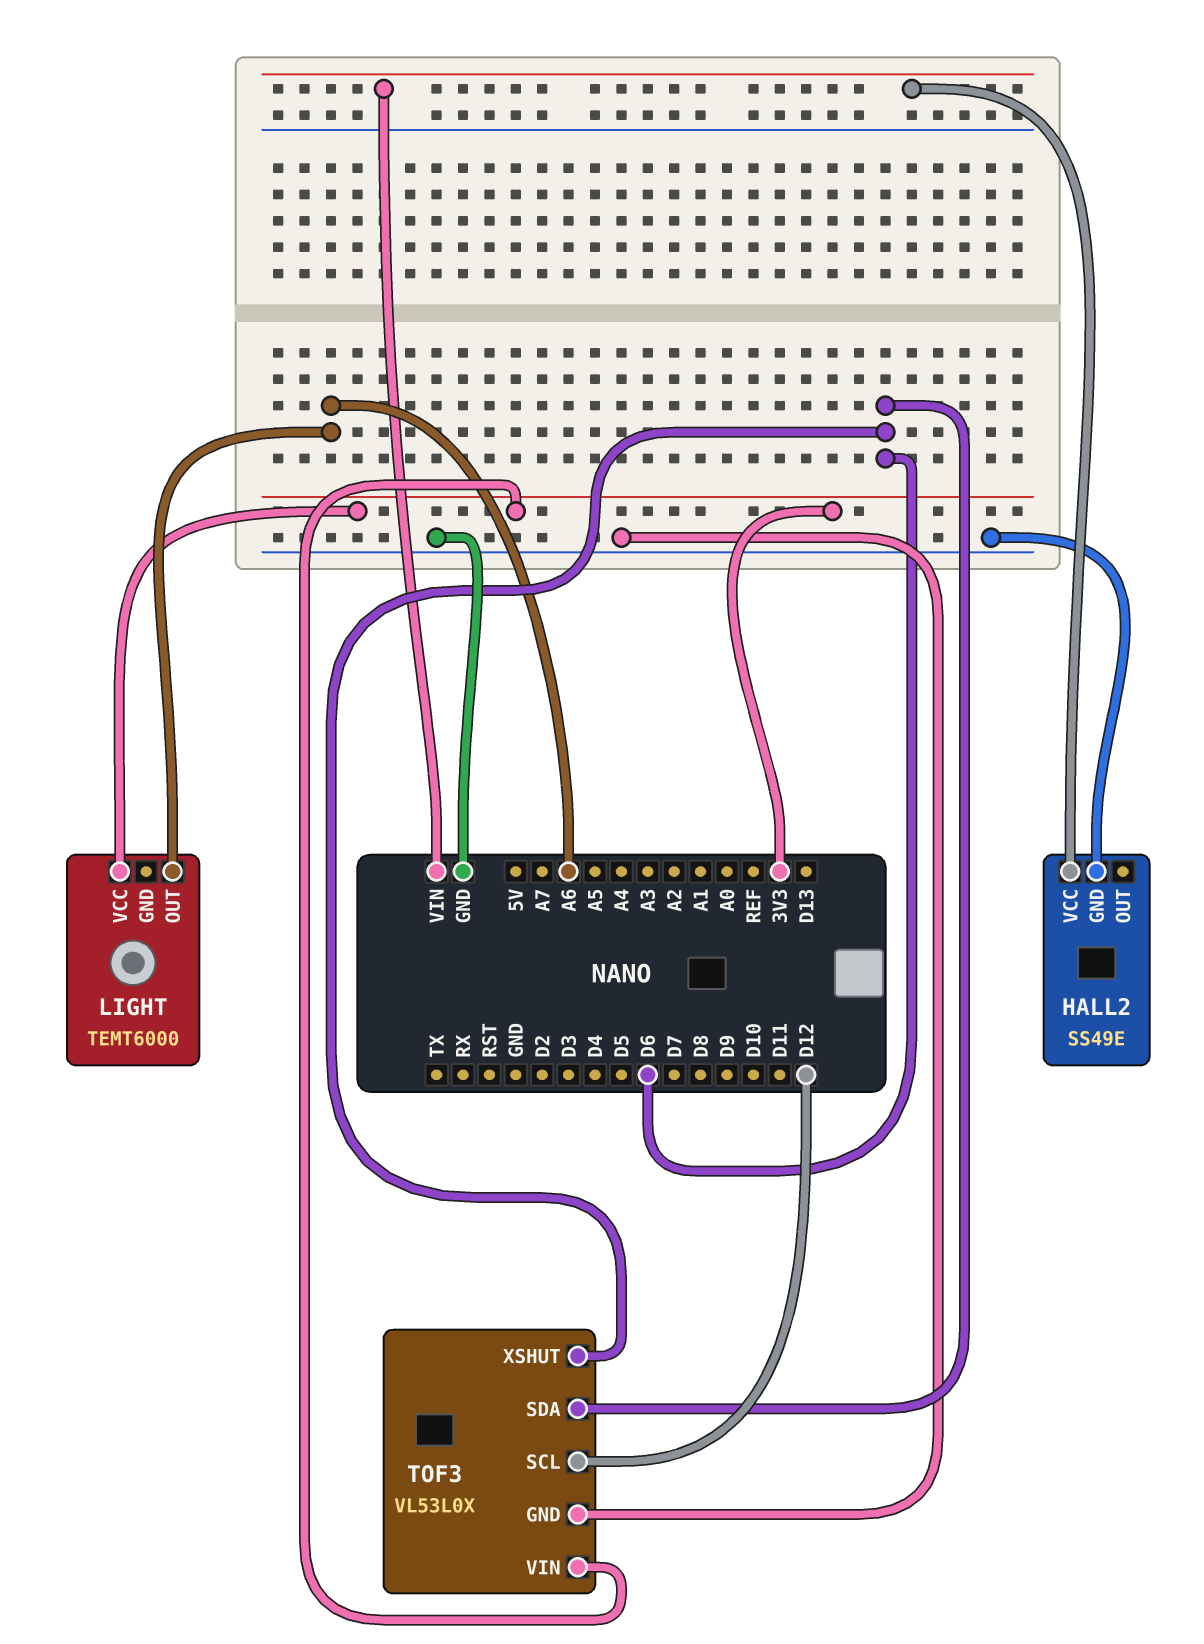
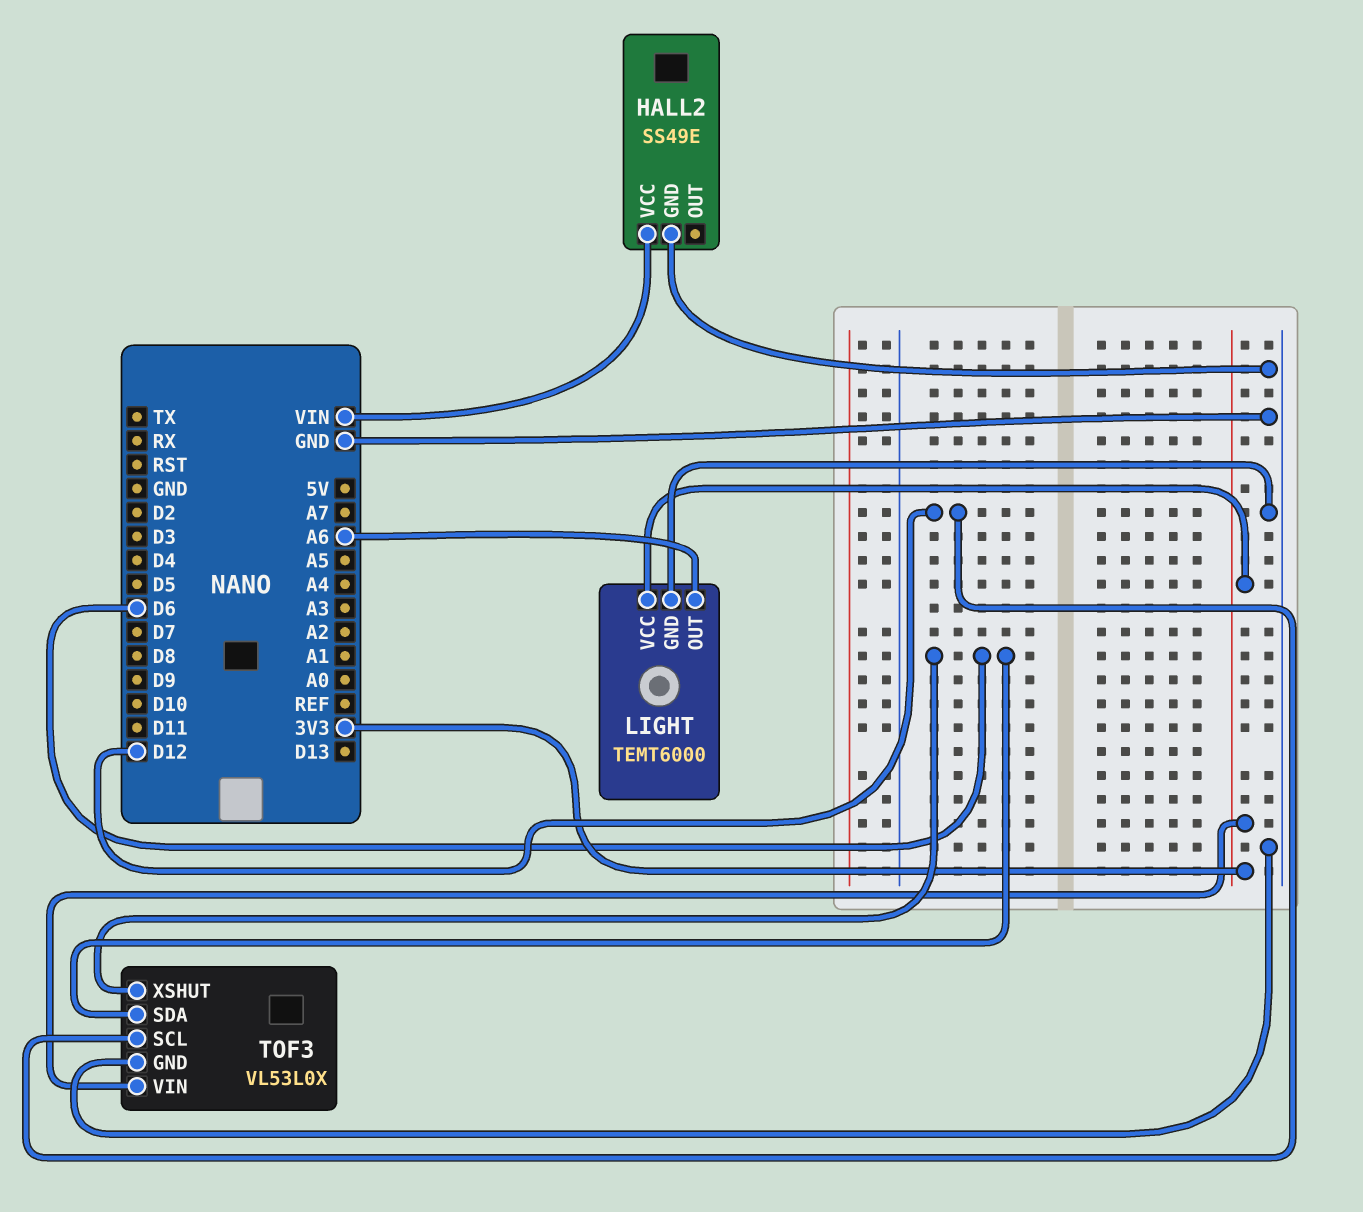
LIGHT pin GND: none -> GND

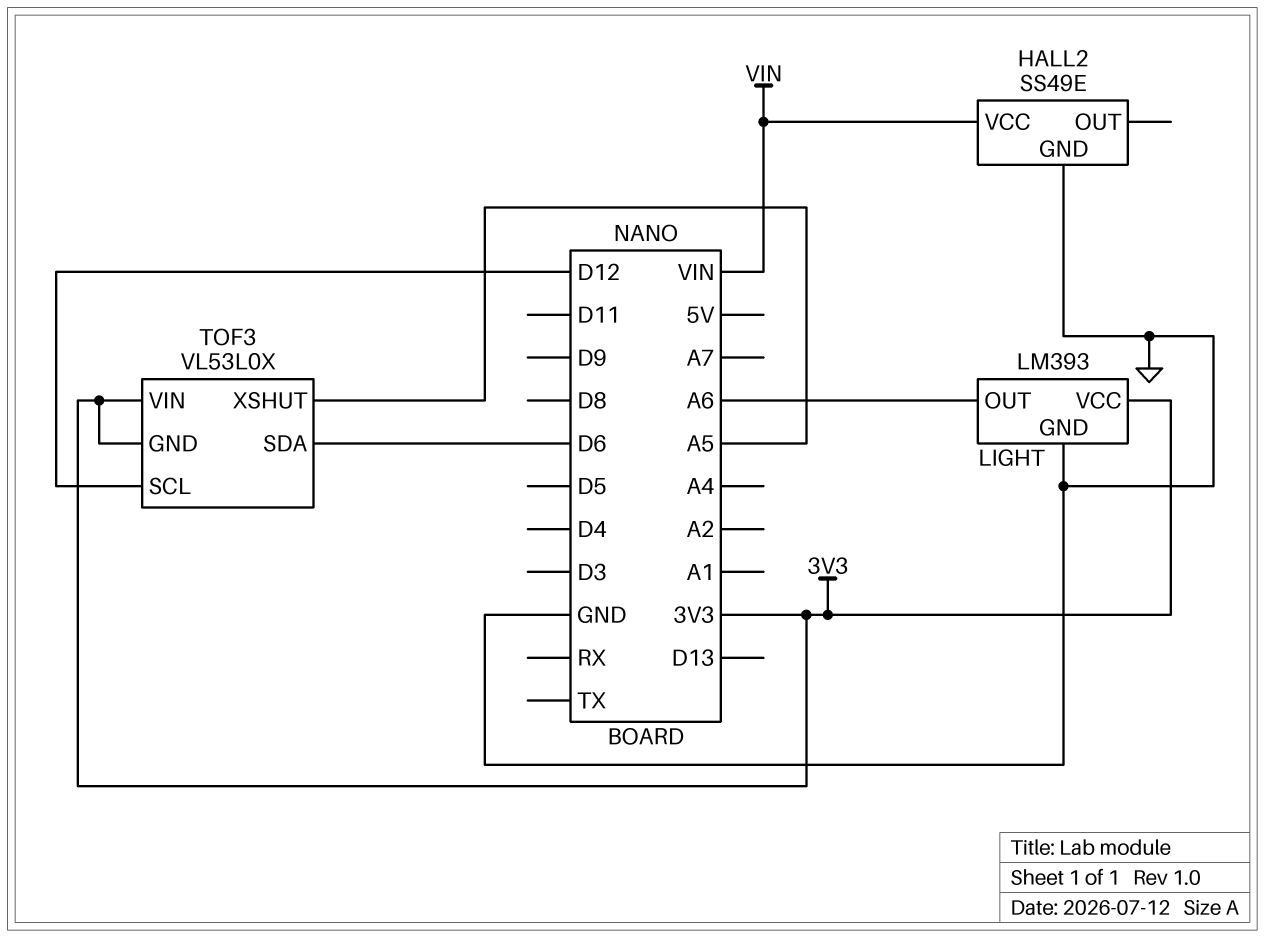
LIGHT: TEMT6000 -> LM393
TOF3 pin GND: GND -> 3V3
TOF3 pin XSHUT: D6 -> A5

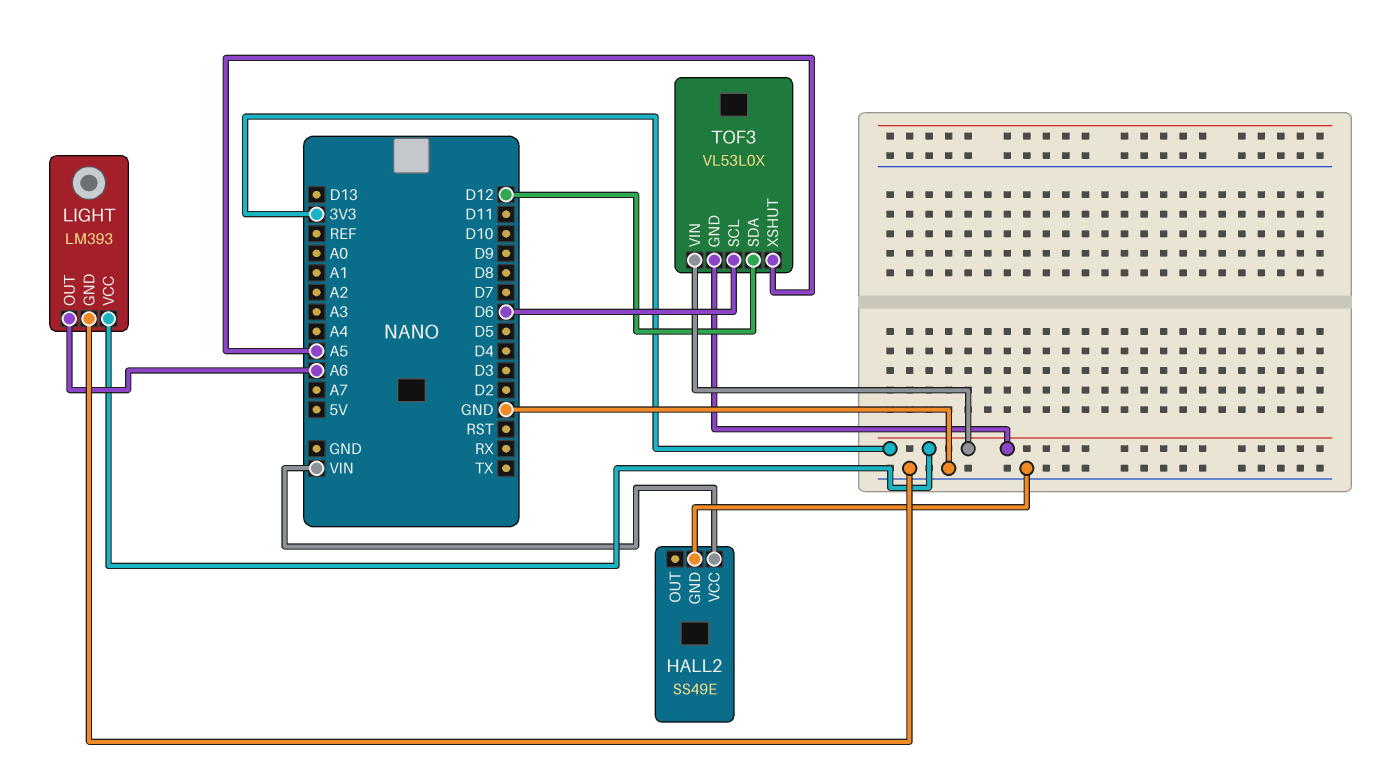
TOF3 pin SCL: D12 -> D6
TOF3 pin SDA: D6 -> D12

